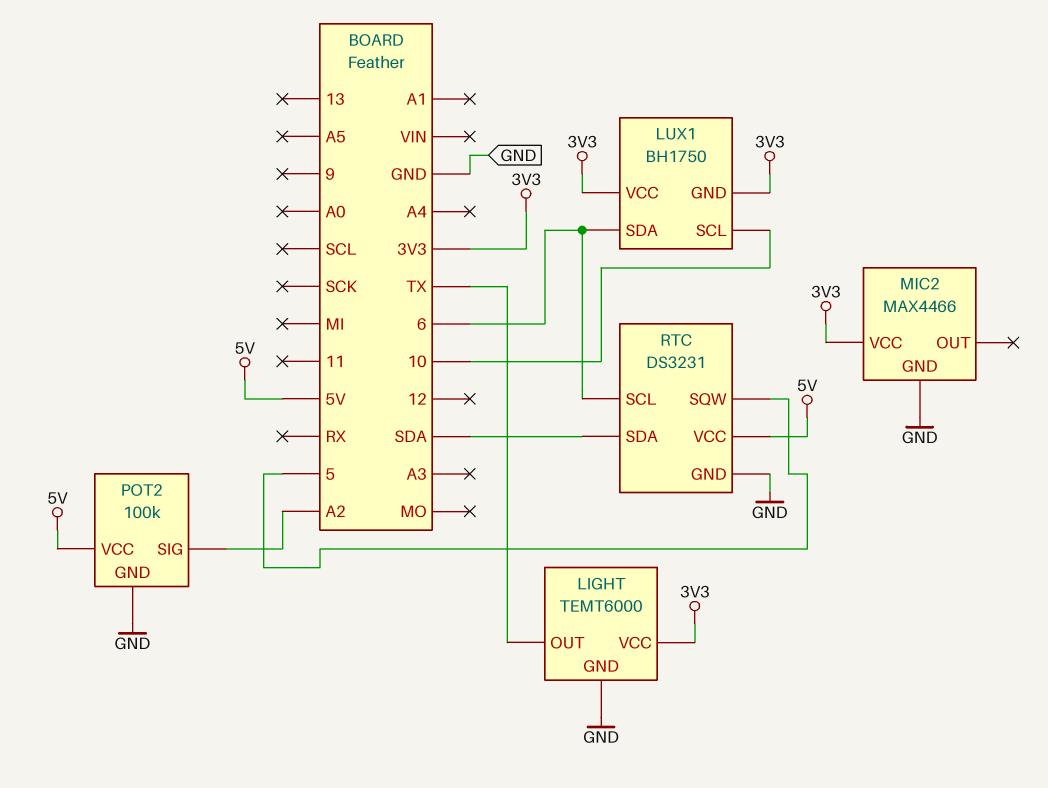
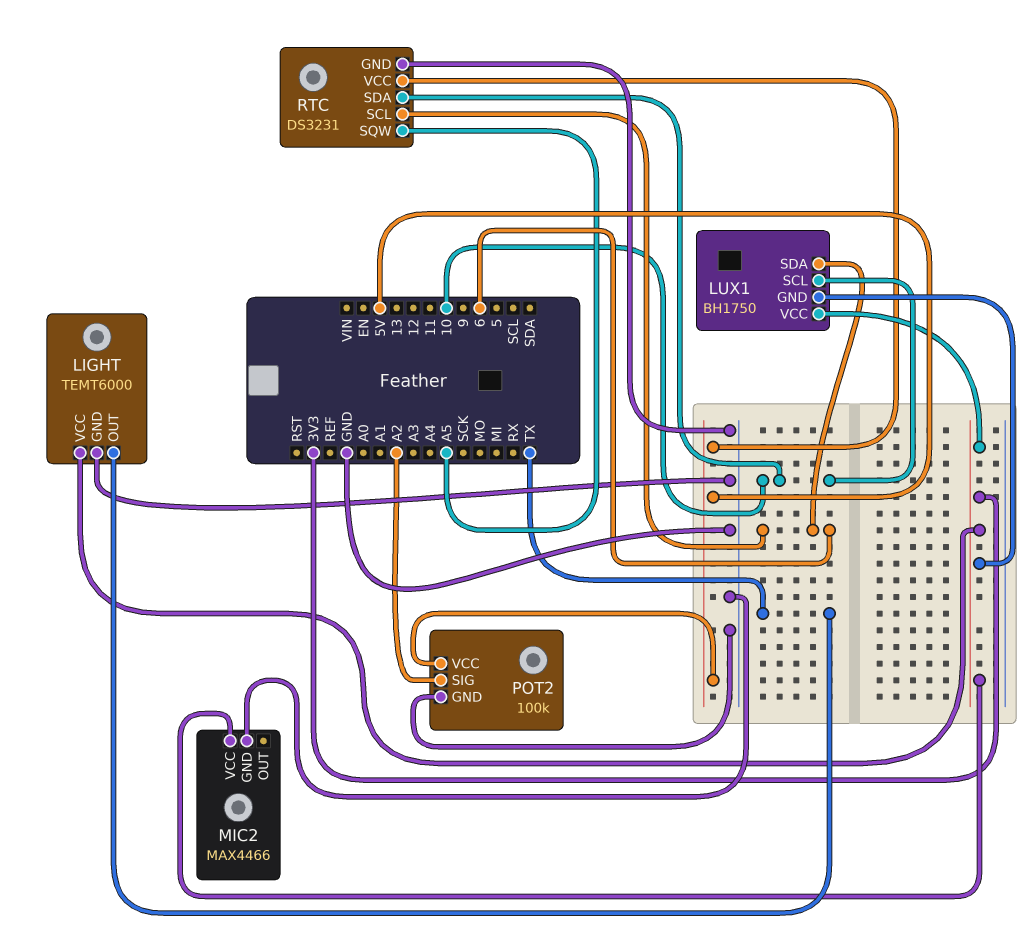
RTC pin SDA: SDA -> 10
RTC pin SQW: 5 -> A5

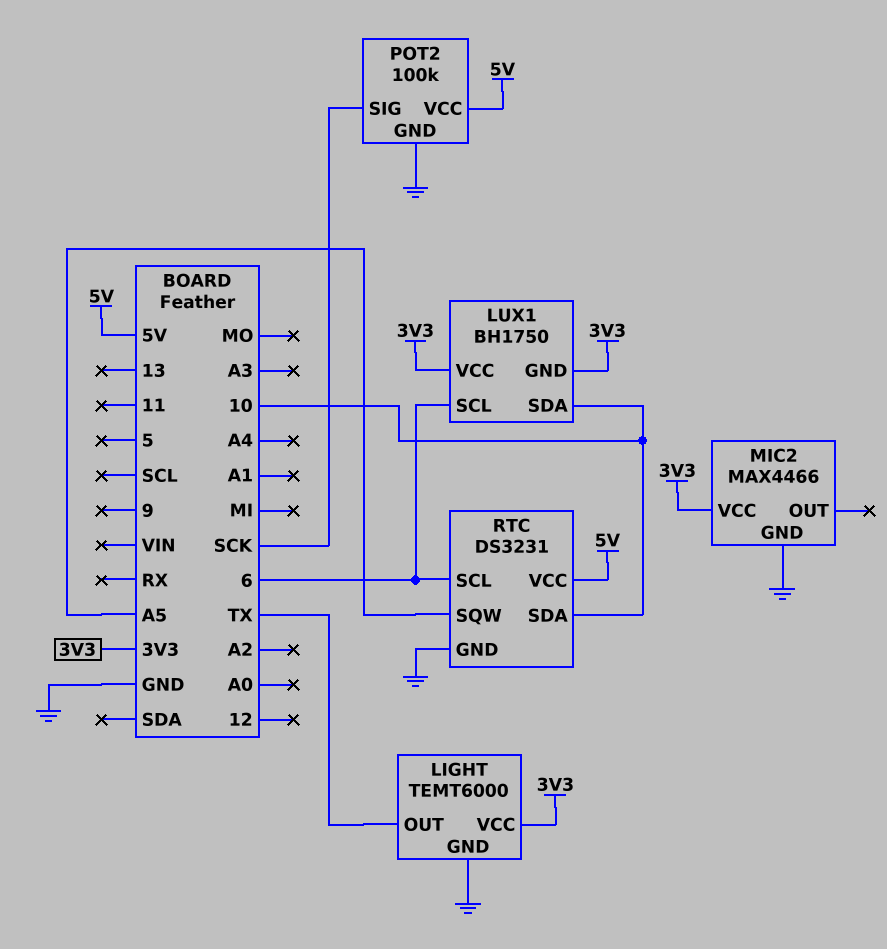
LUX1 pin SCL: 10 -> 6
LUX1 pin SDA: 6 -> 10
POT2 pin SIG: A2 -> SCK

